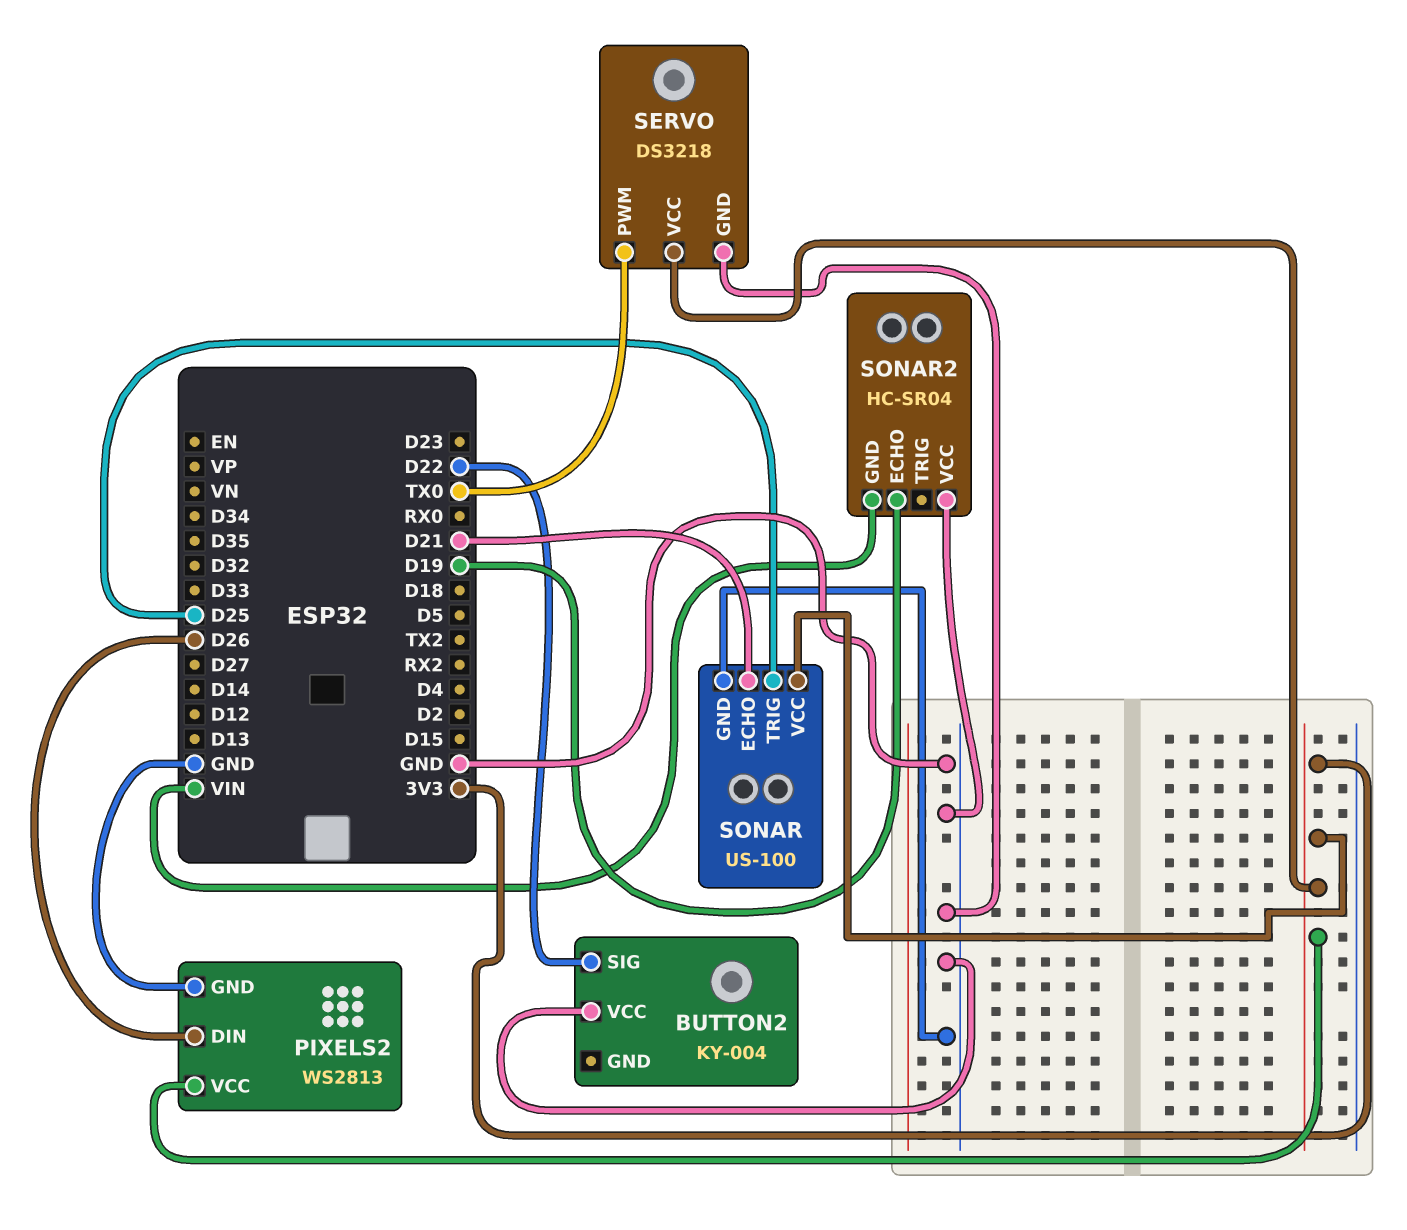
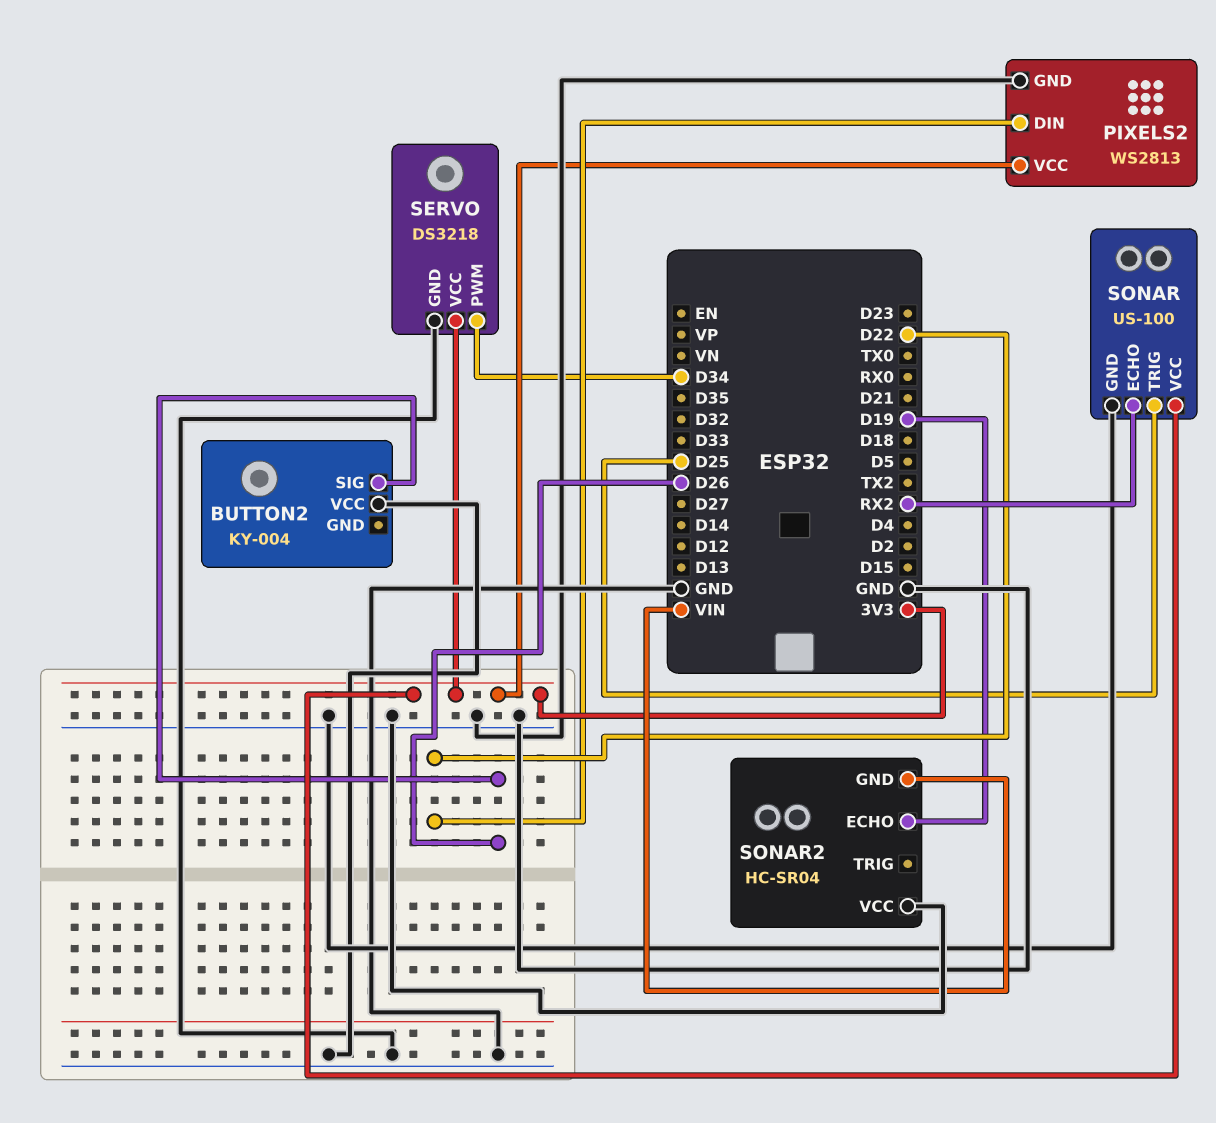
BUTTON2 pin SIG: D22 -> D26
PIXELS2 pin DIN: D26 -> D22
SERVO pin PWM: TX0 -> D34
SONAR pin ECHO: D21 -> RX2

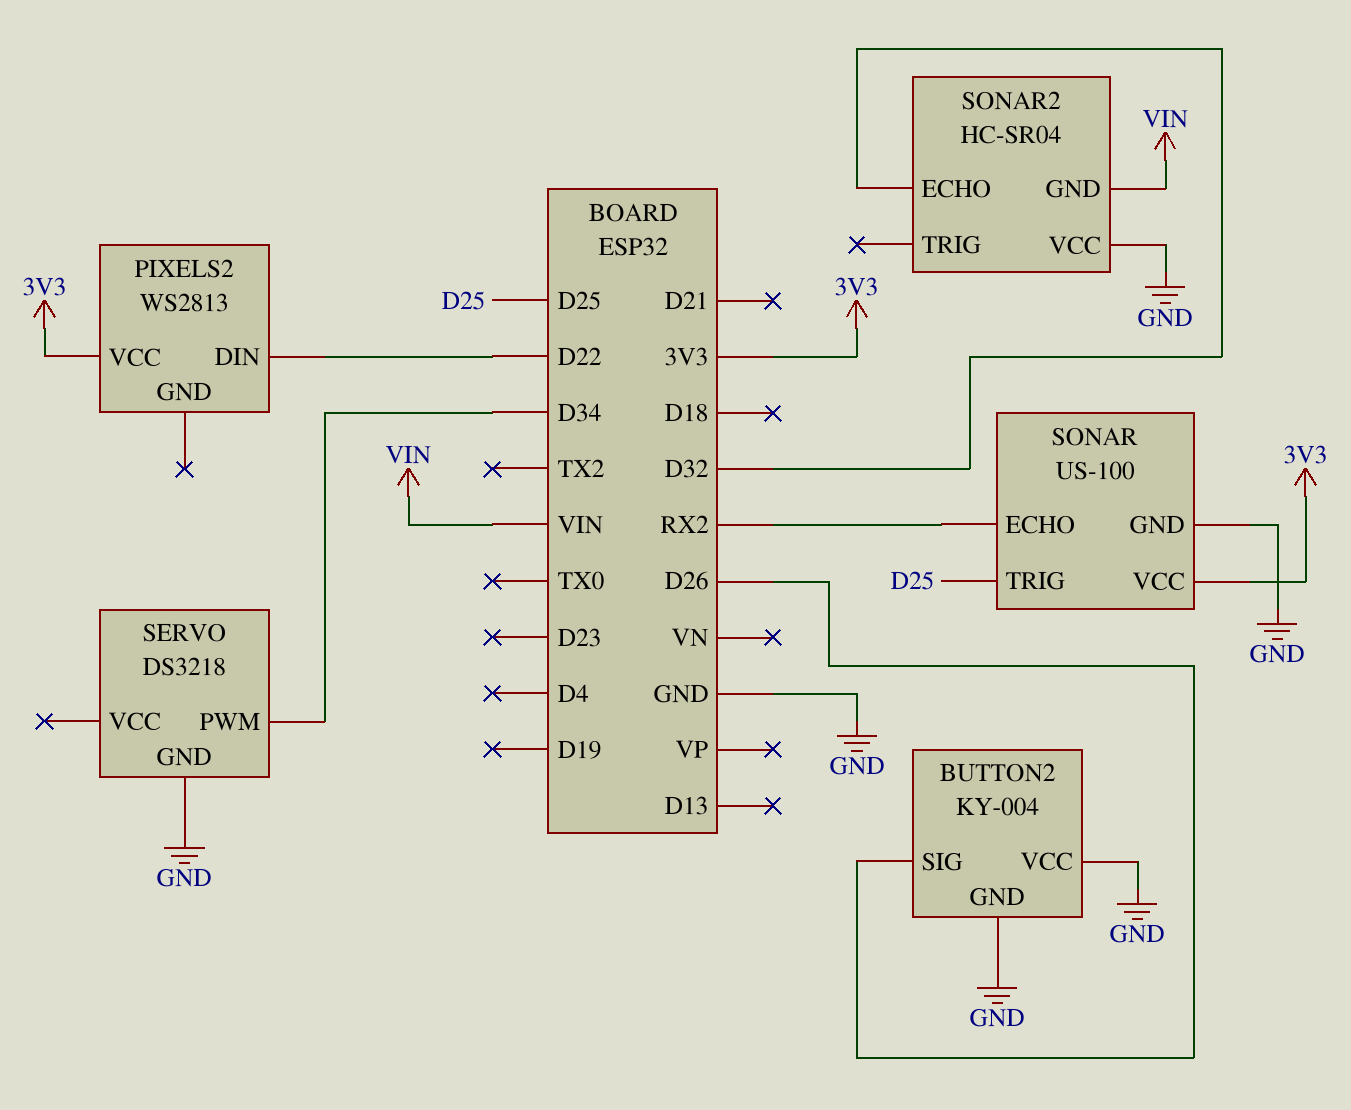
BUTTON2 pin GND: none -> GND
PIXELS2 pin GND: GND -> none
SERVO pin VCC: 3V3 -> none
SONAR2 pin ECHO: D19 -> D32

